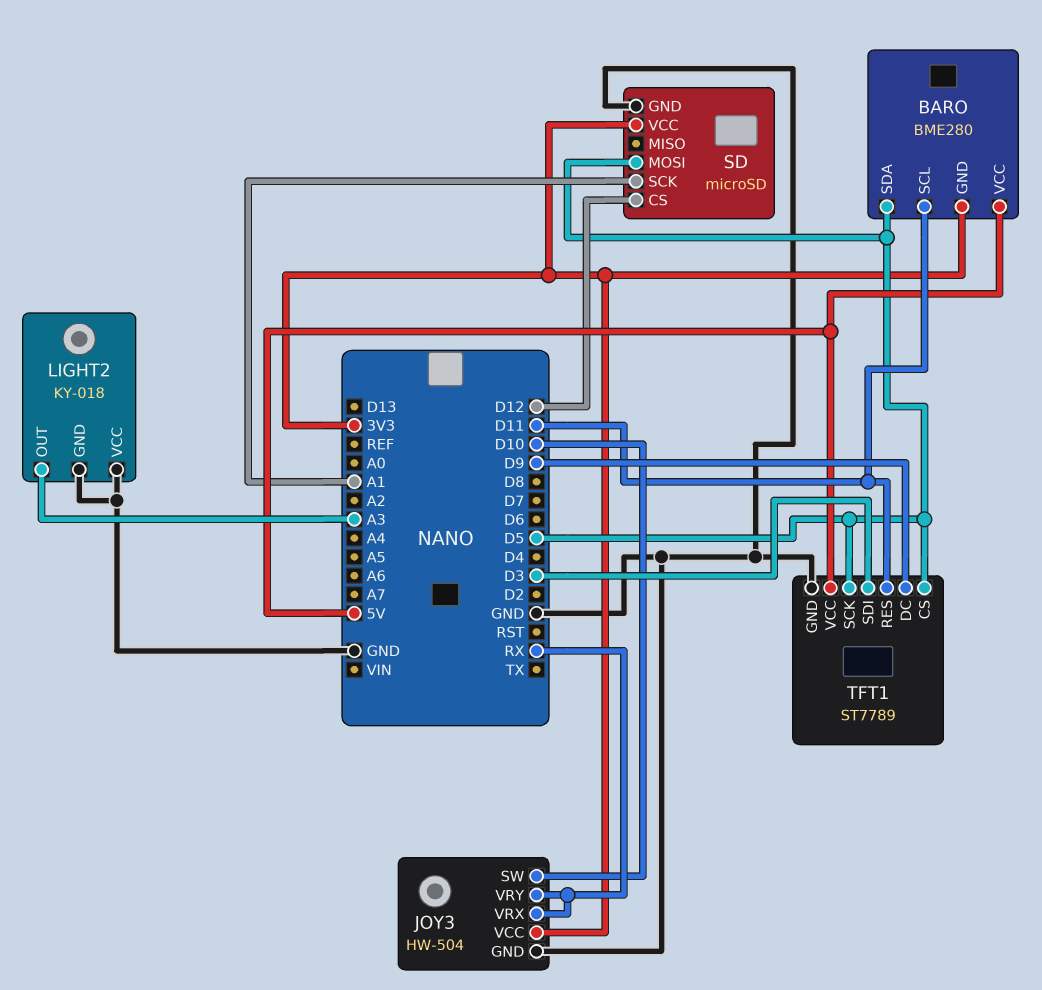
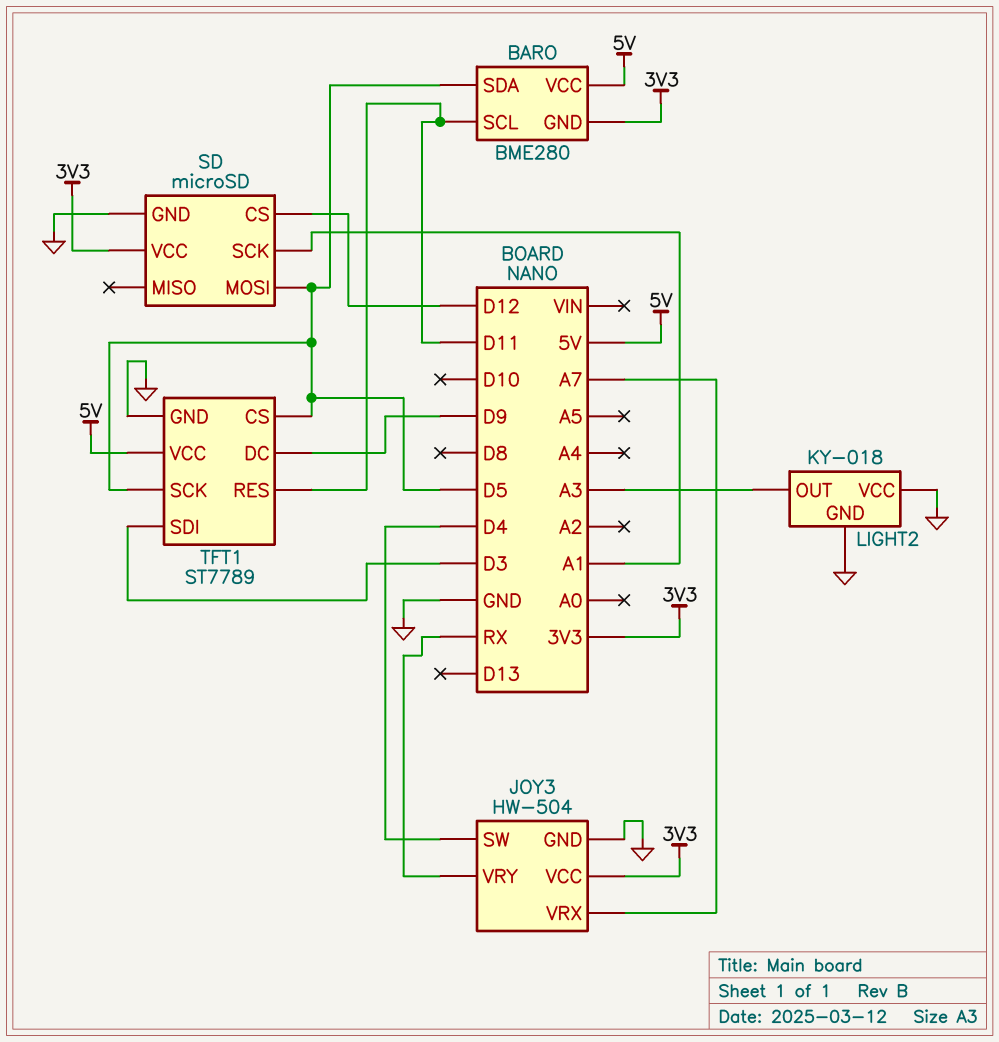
JOY3 pin SW: D10 -> D4
JOY3 pin VRX: RX -> A7

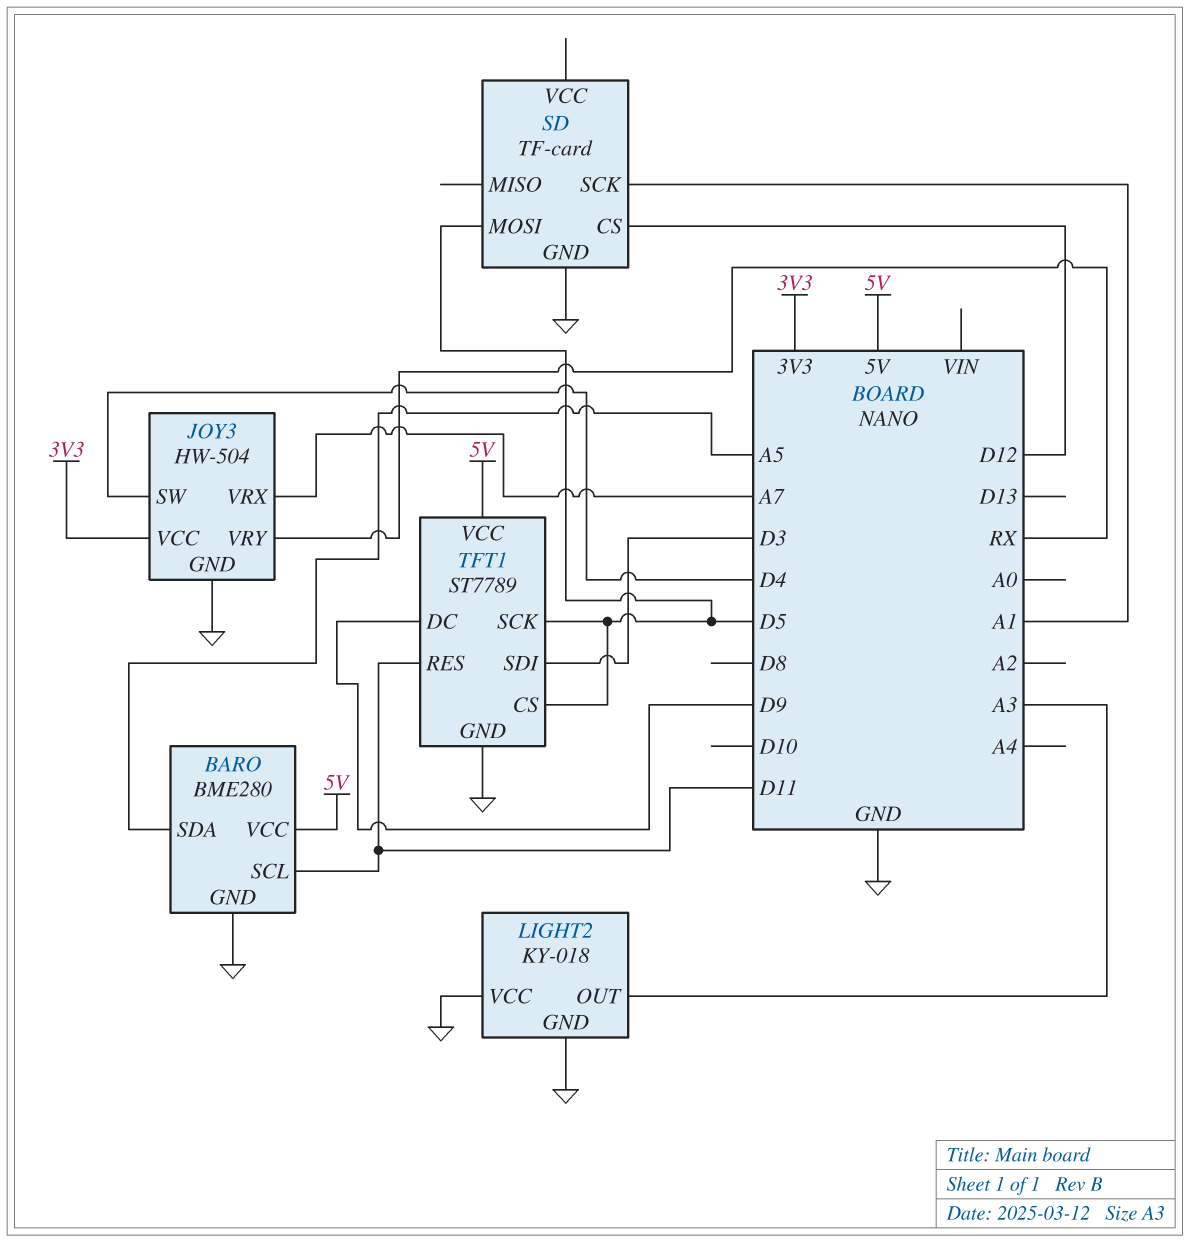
BARO pin GND: 3V3 -> GND
BARO pin SDA: D5 -> A5
SD: microSD -> TF-card
SD pin VCC: 3V3 -> none

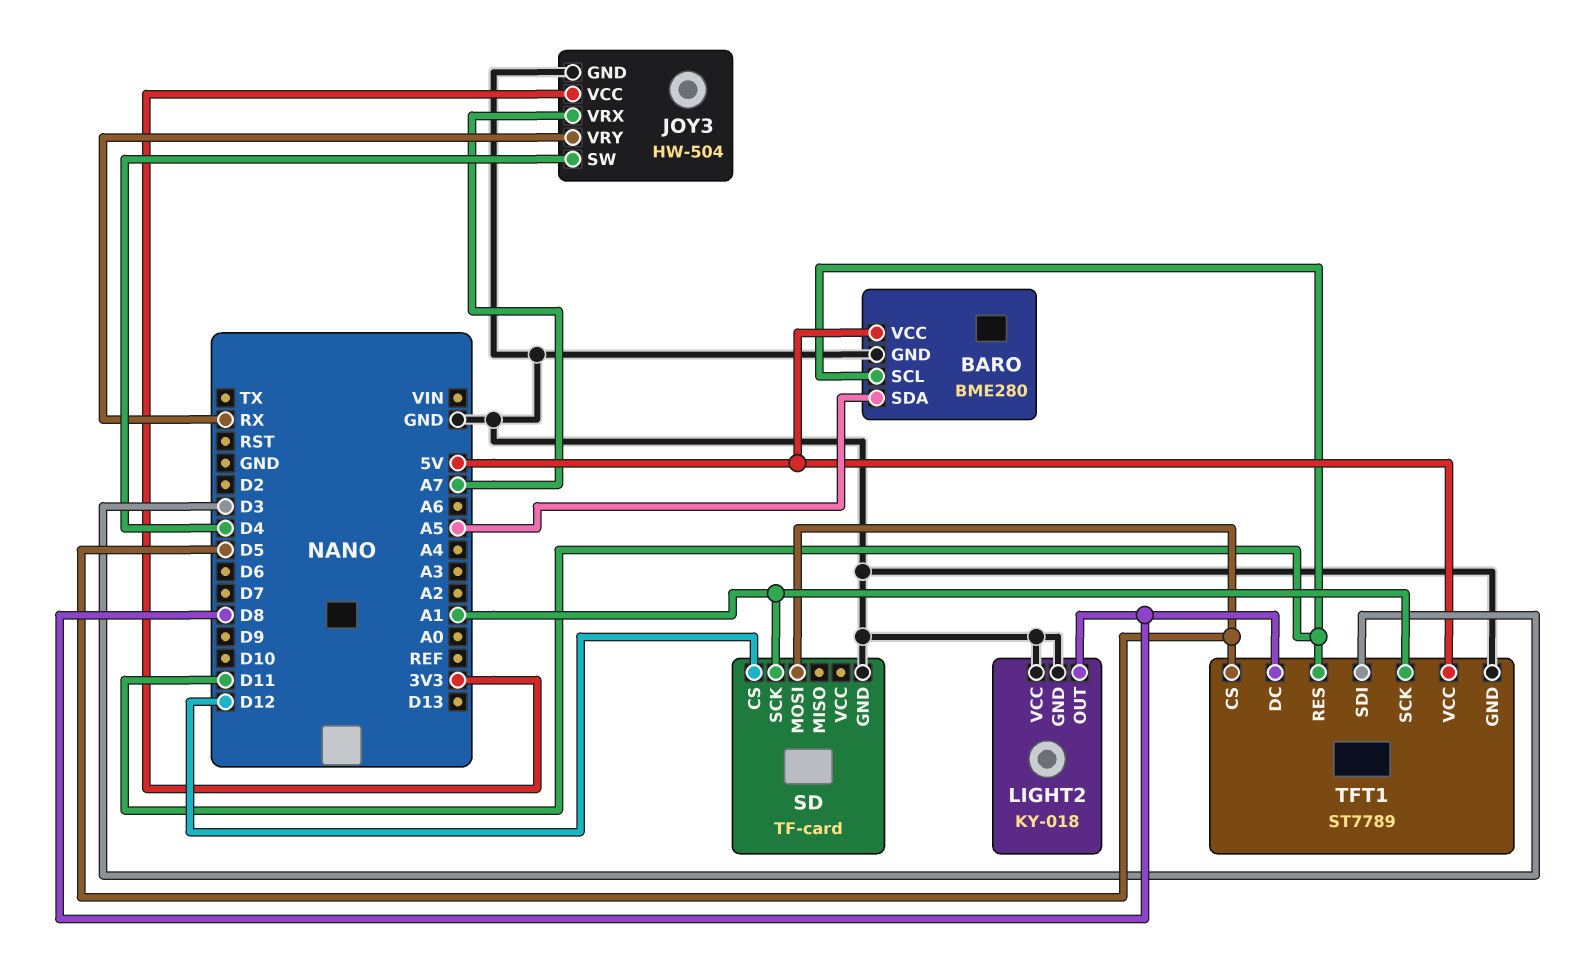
LIGHT2 pin OUT: A3 -> D8
TFT1 pin DC: D9 -> D8
TFT1 pin SCK: D5 -> A1

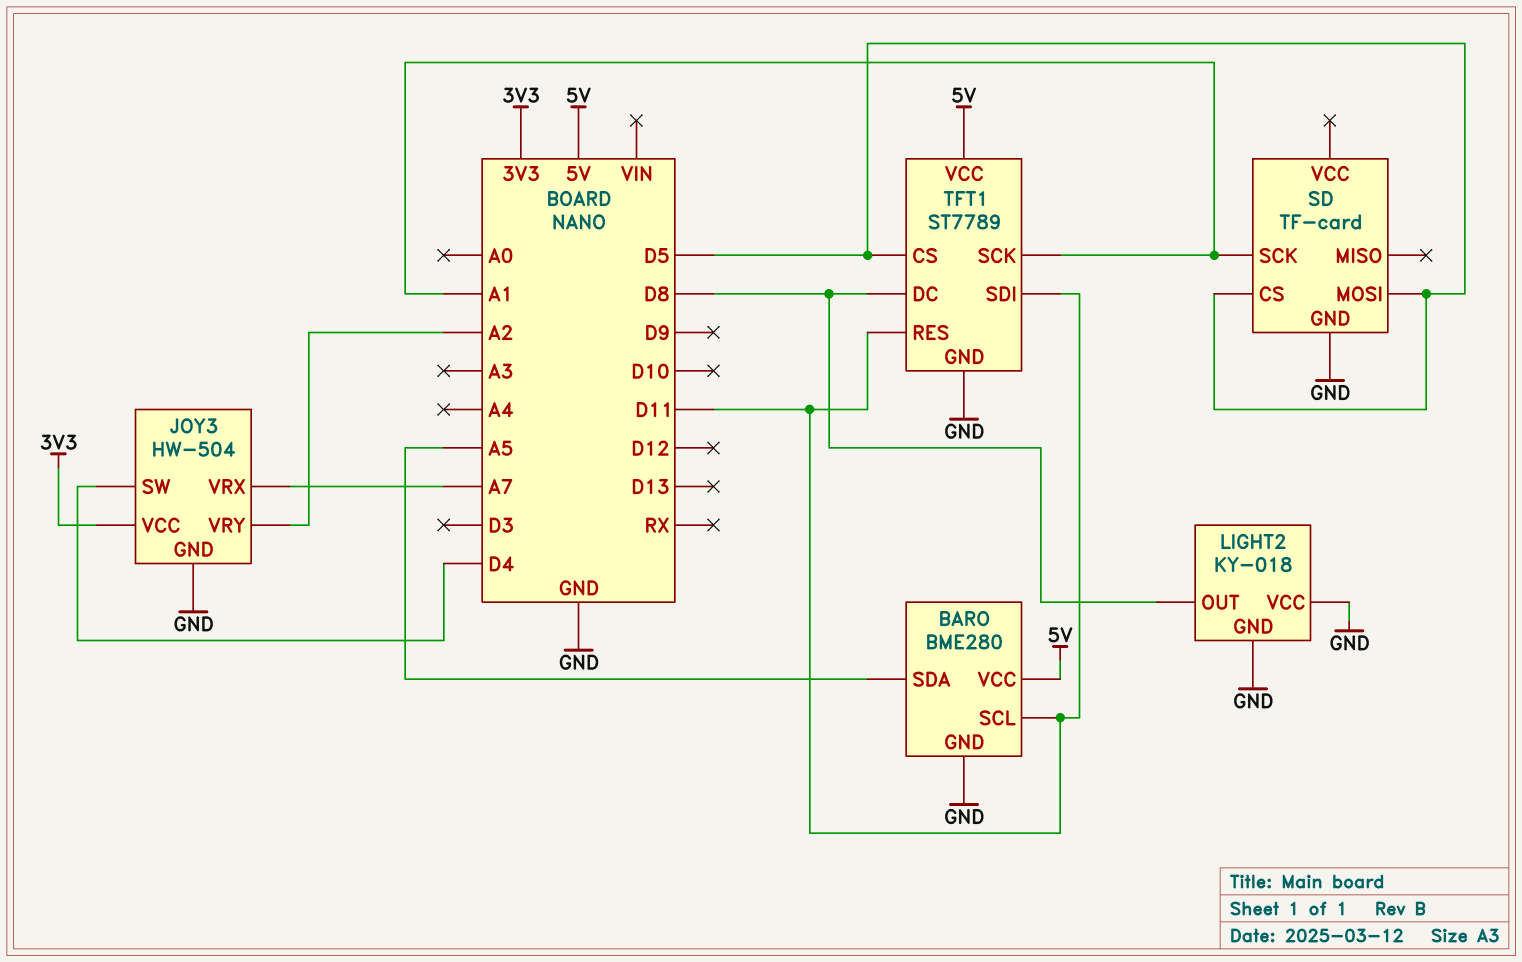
JOY3 pin VRY: RX -> A2
SD pin CS: D12 -> D5
TFT1 pin SDI: D3 -> D11

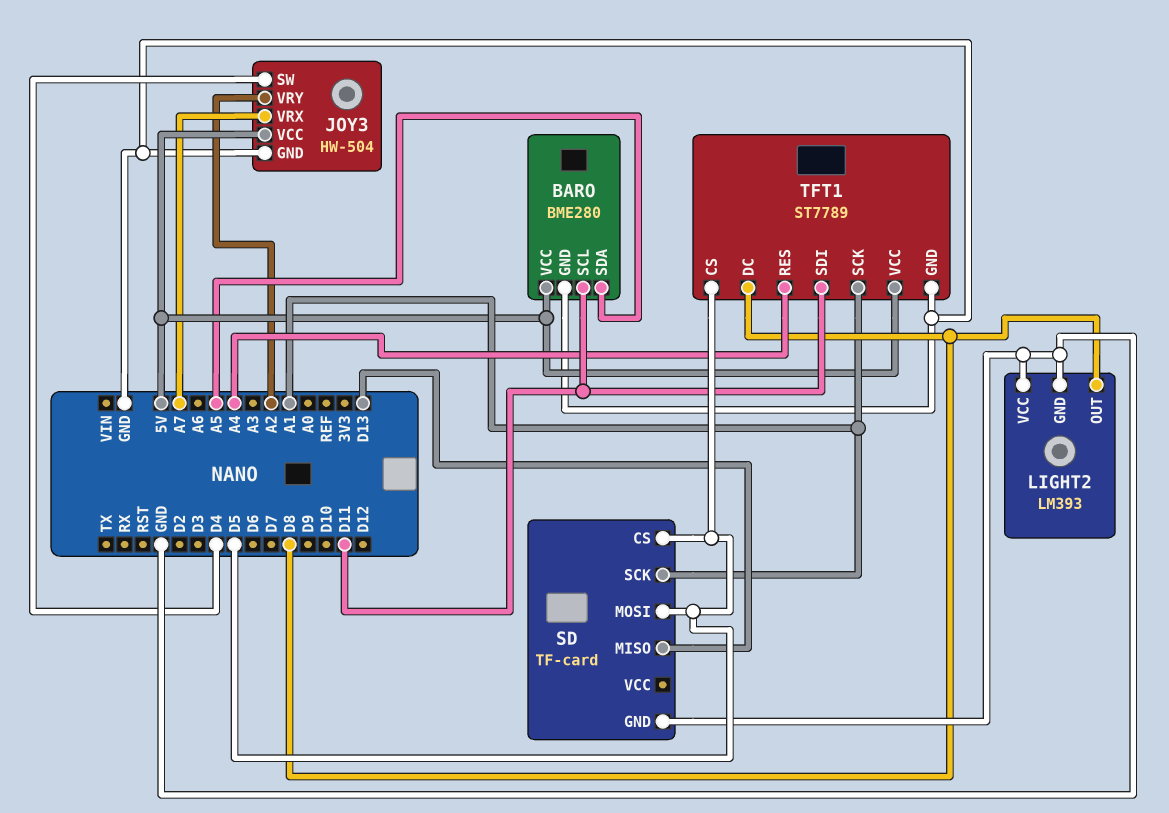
JOY3 pin VCC: 3V3 -> 5V
LIGHT2: KY-018 -> LM393
SD pin MISO: none -> D13
TFT1 pin RES: D11 -> A4

